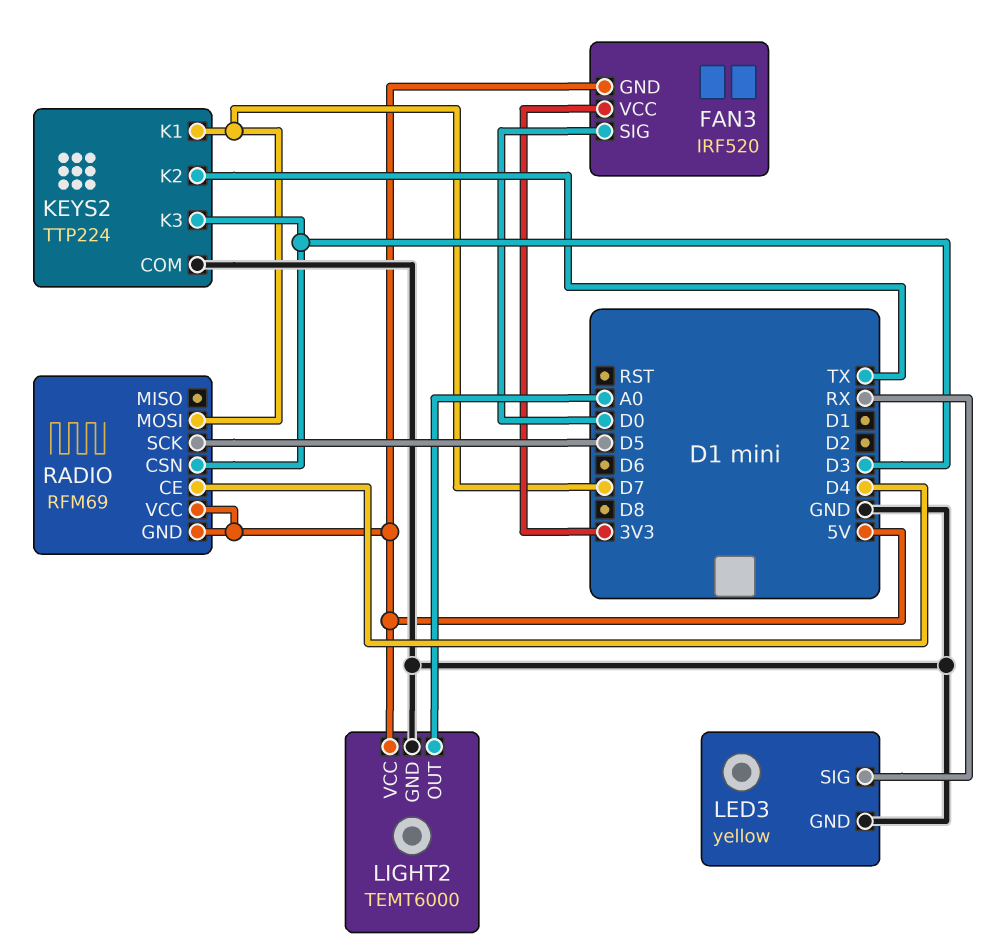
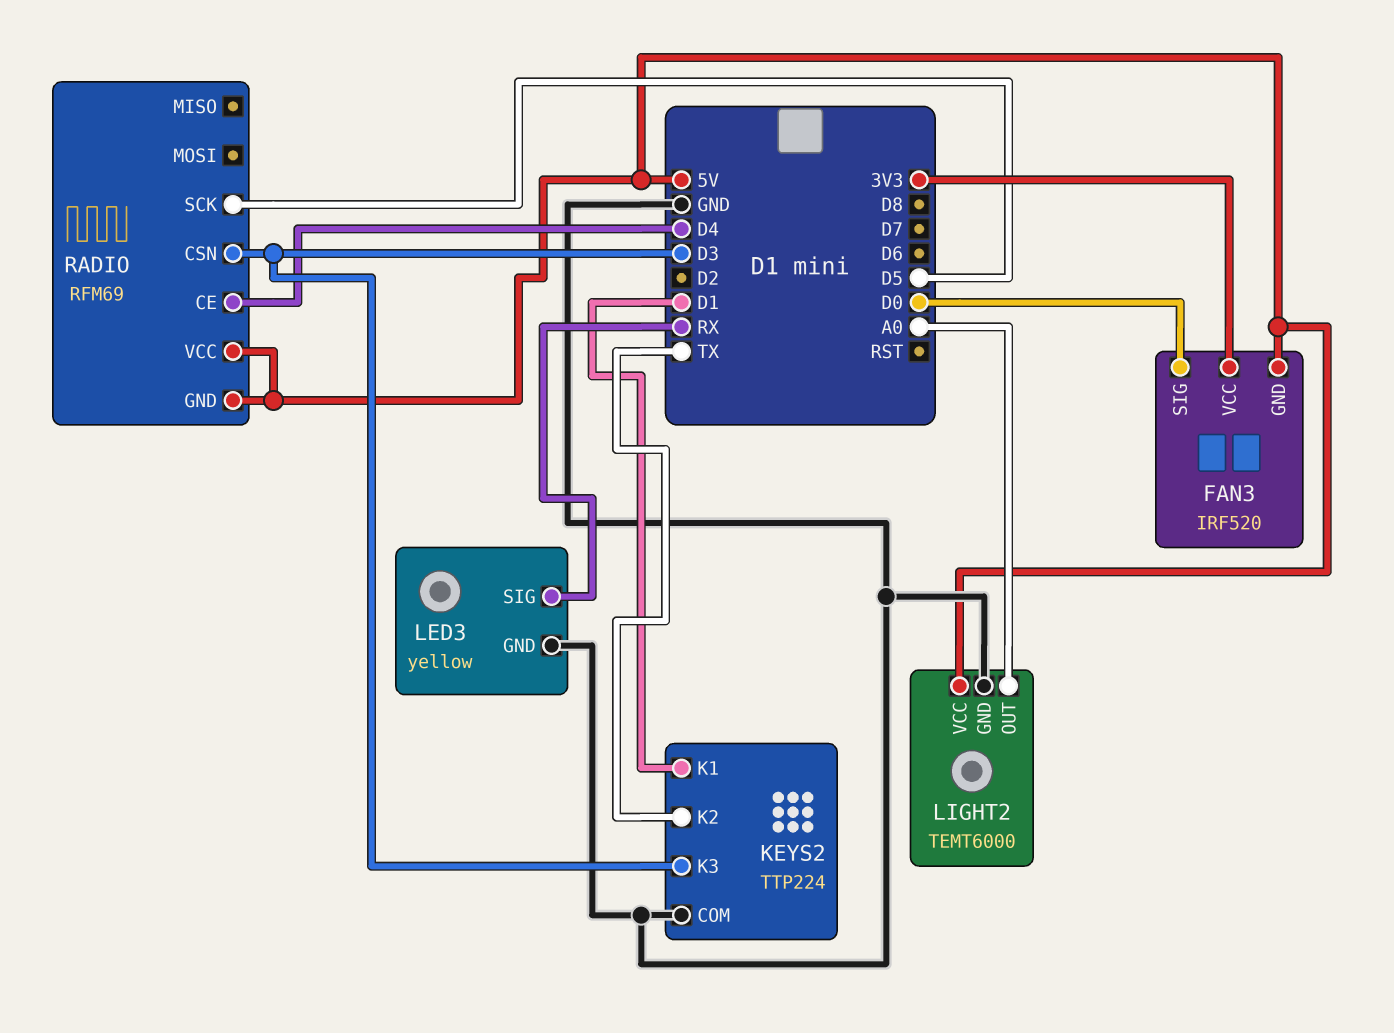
KEYS2 pin K1: D7 -> D1
RADIO pin MOSI: D7 -> none

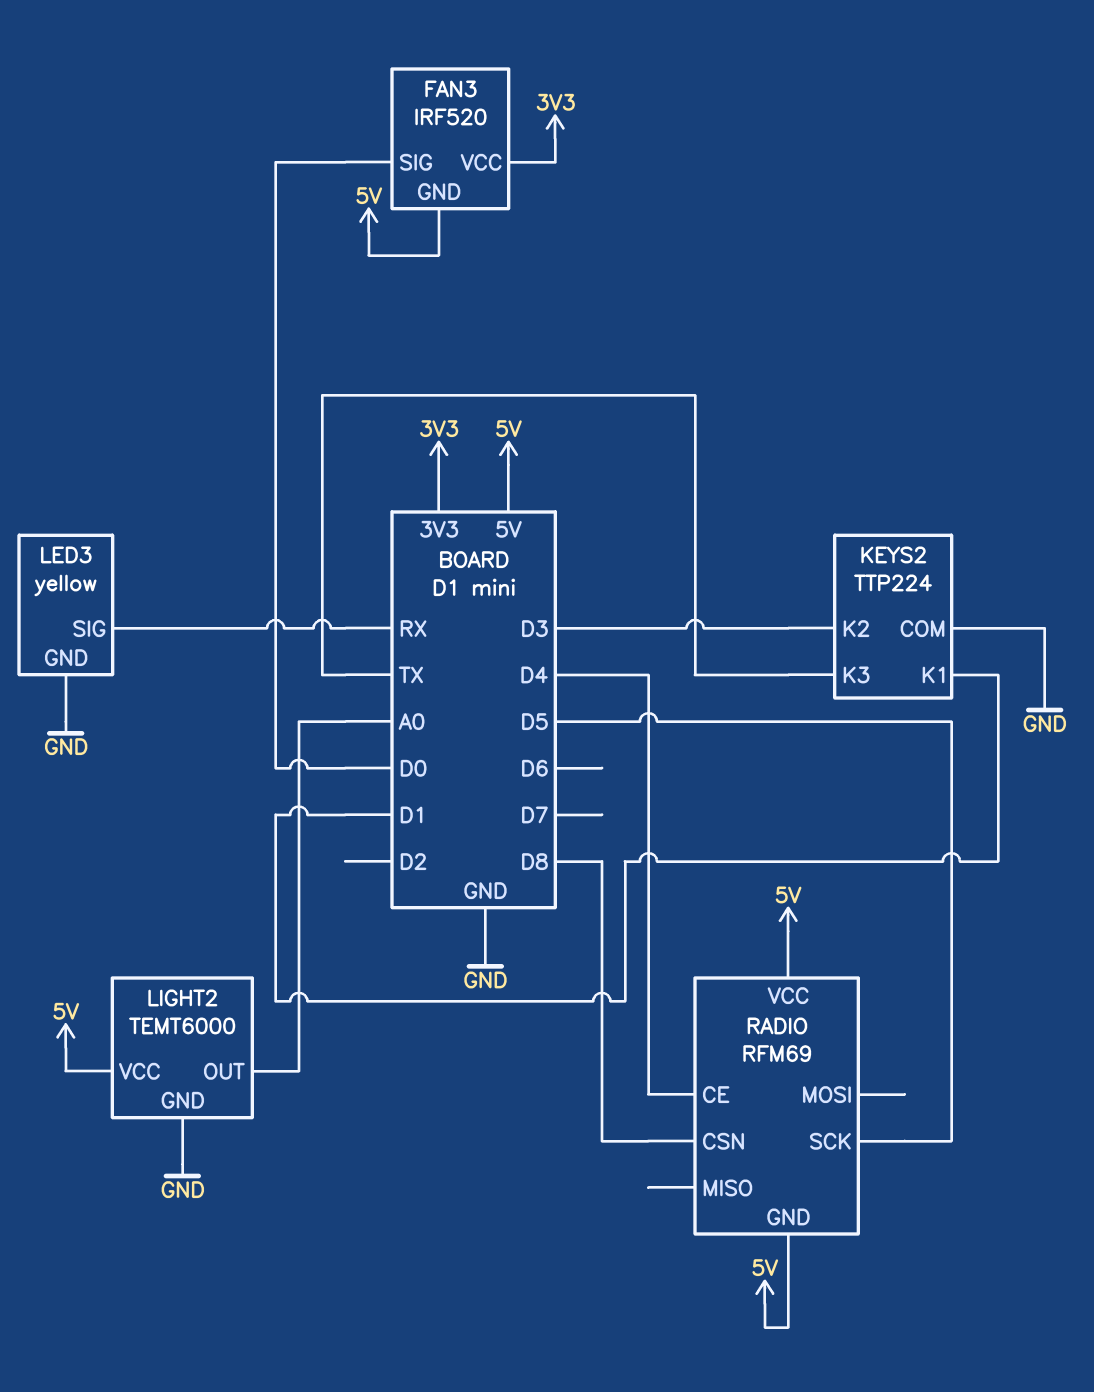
KEYS2 pin K2: TX -> D3
KEYS2 pin K3: D3 -> TX
RADIO pin CSN: D3 -> D8

